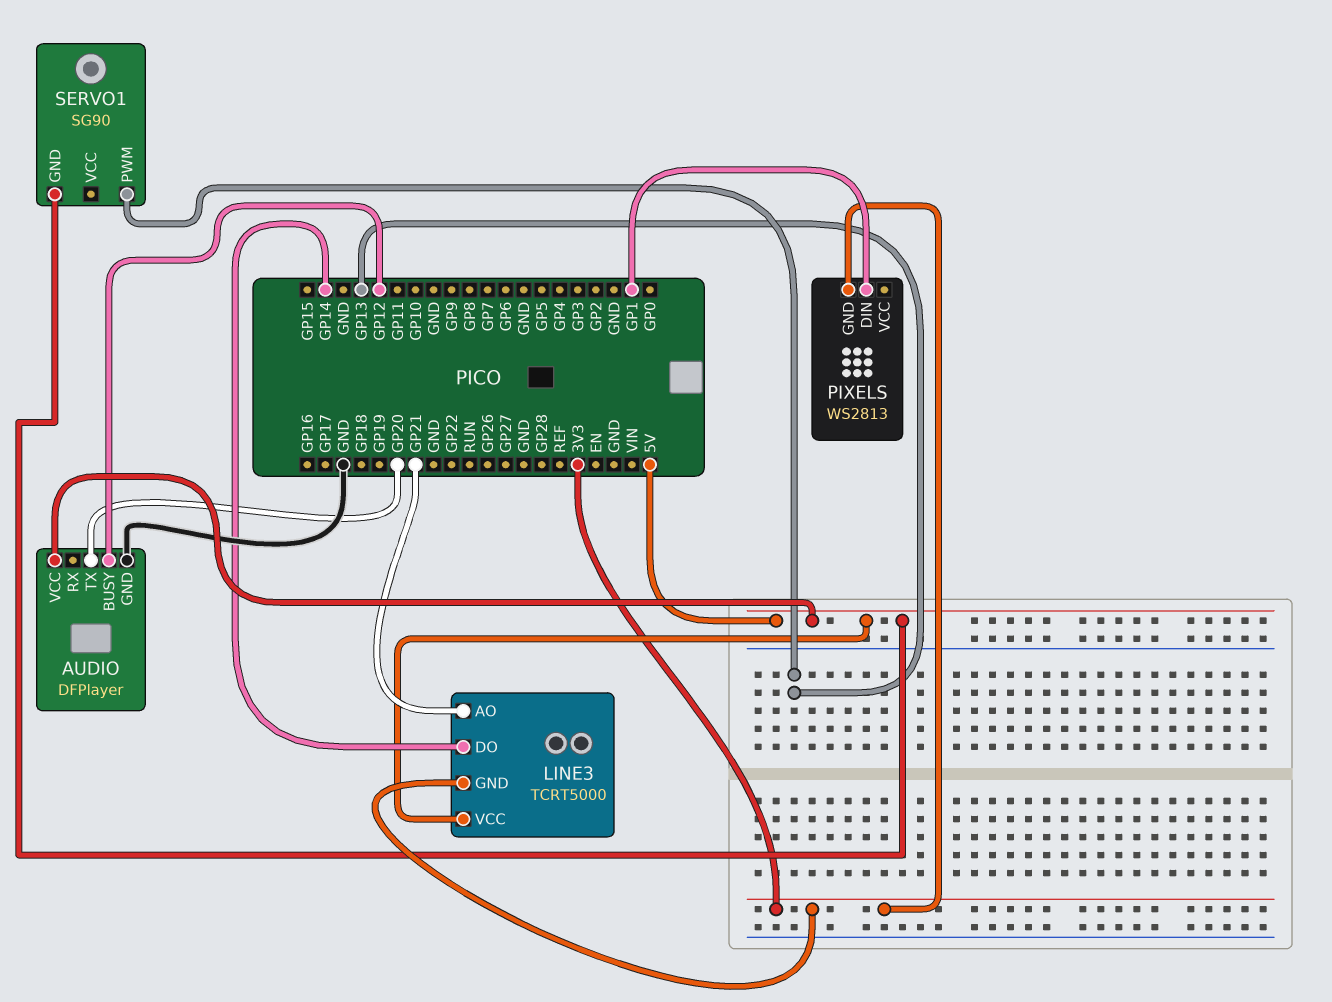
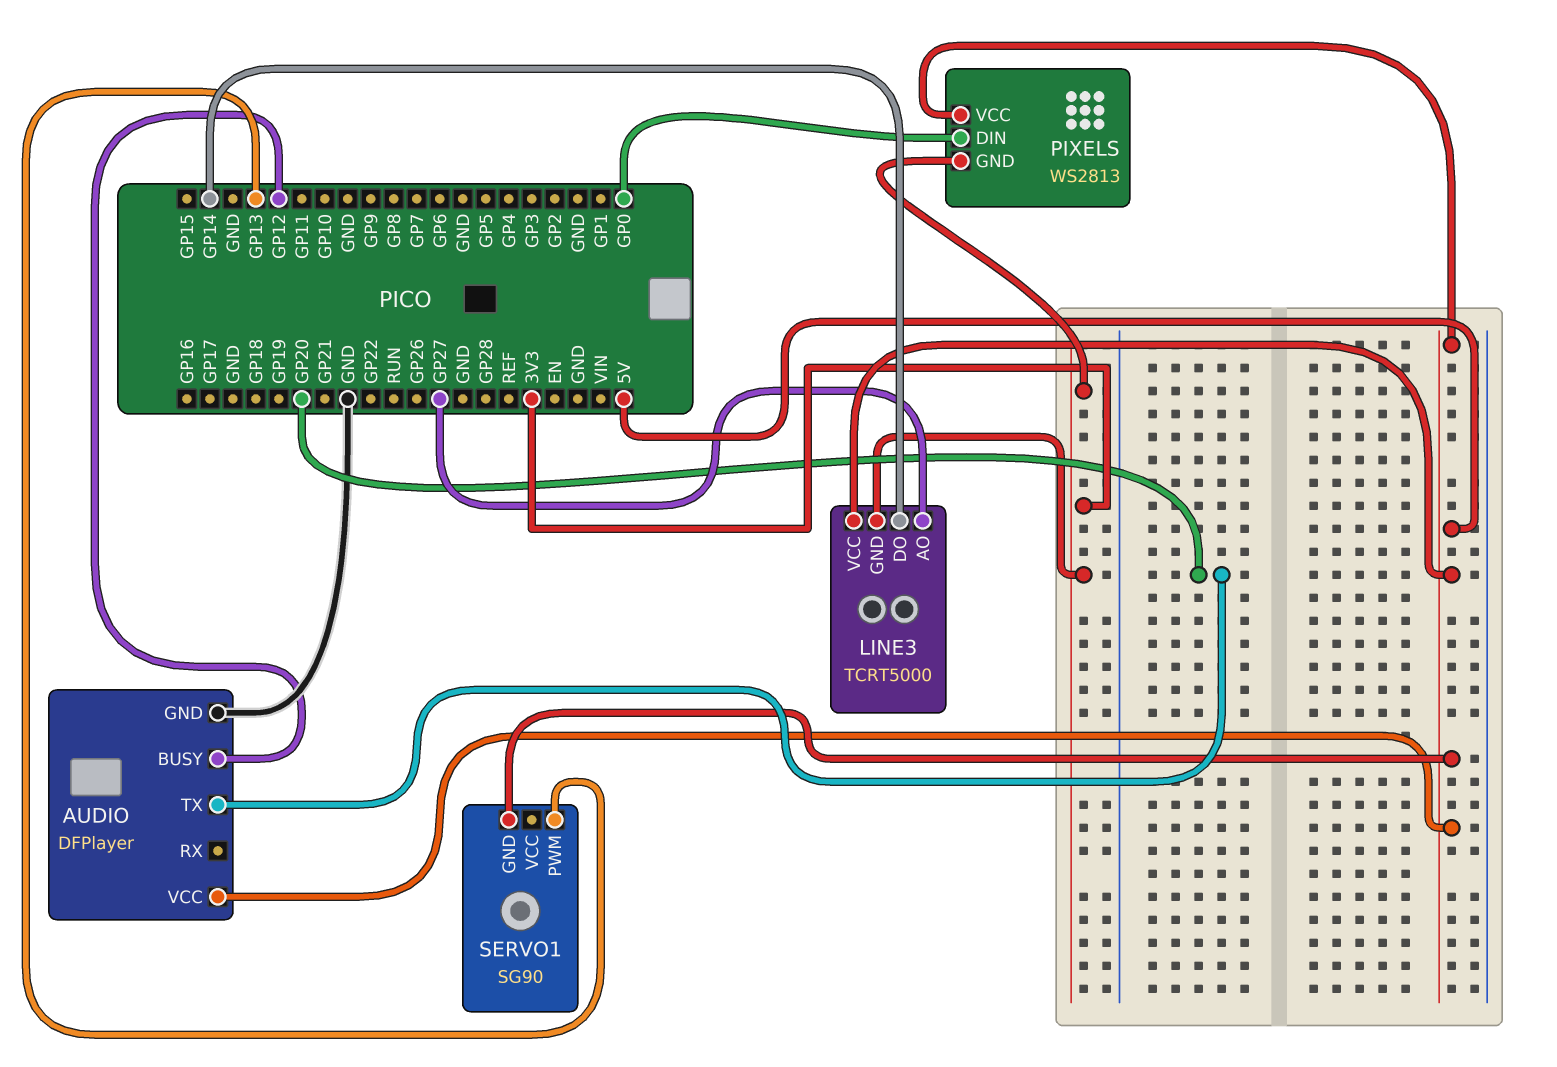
LINE3 pin AO: GP21 -> GP27
PIXELS pin DIN: GP1 -> GP0
PIXELS pin VCC: none -> 5V

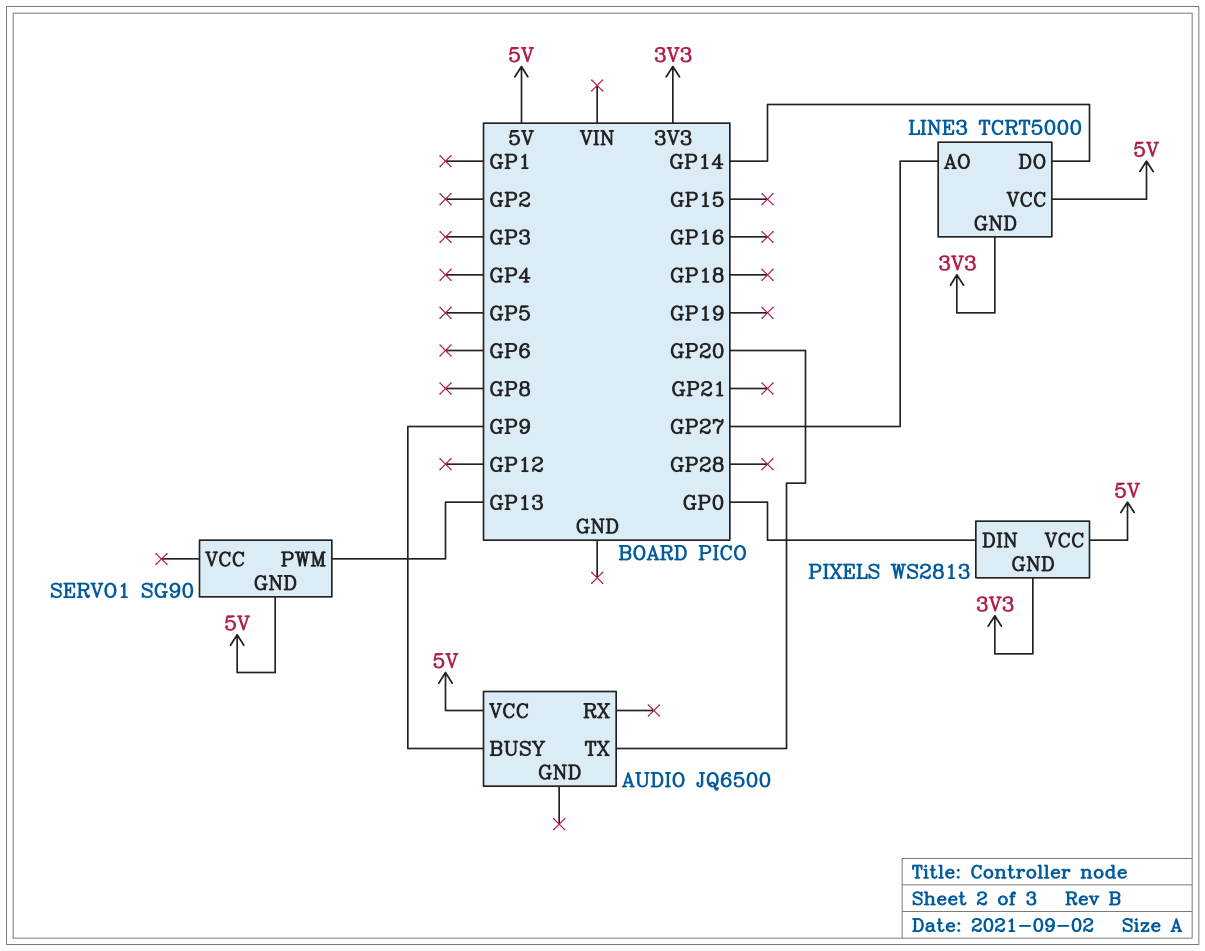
AUDIO: DFPlayer -> JQ6500
AUDIO pin BUSY: GP12 -> GP9
AUDIO pin GND: GND -> none

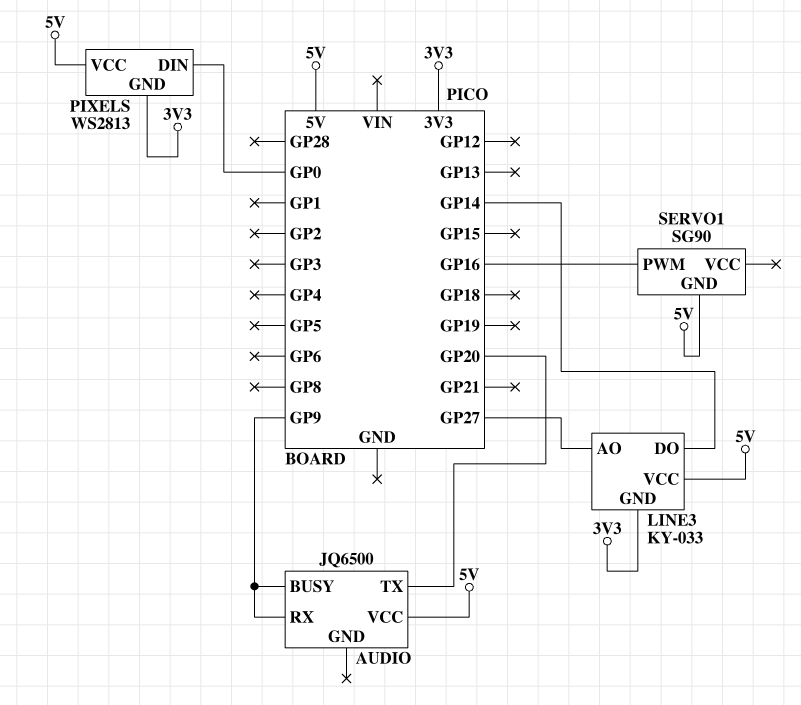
AUDIO pin RX: none -> GP9
LINE3: TCRT5000 -> KY-033
SERVO1 pin PWM: GP13 -> GP16

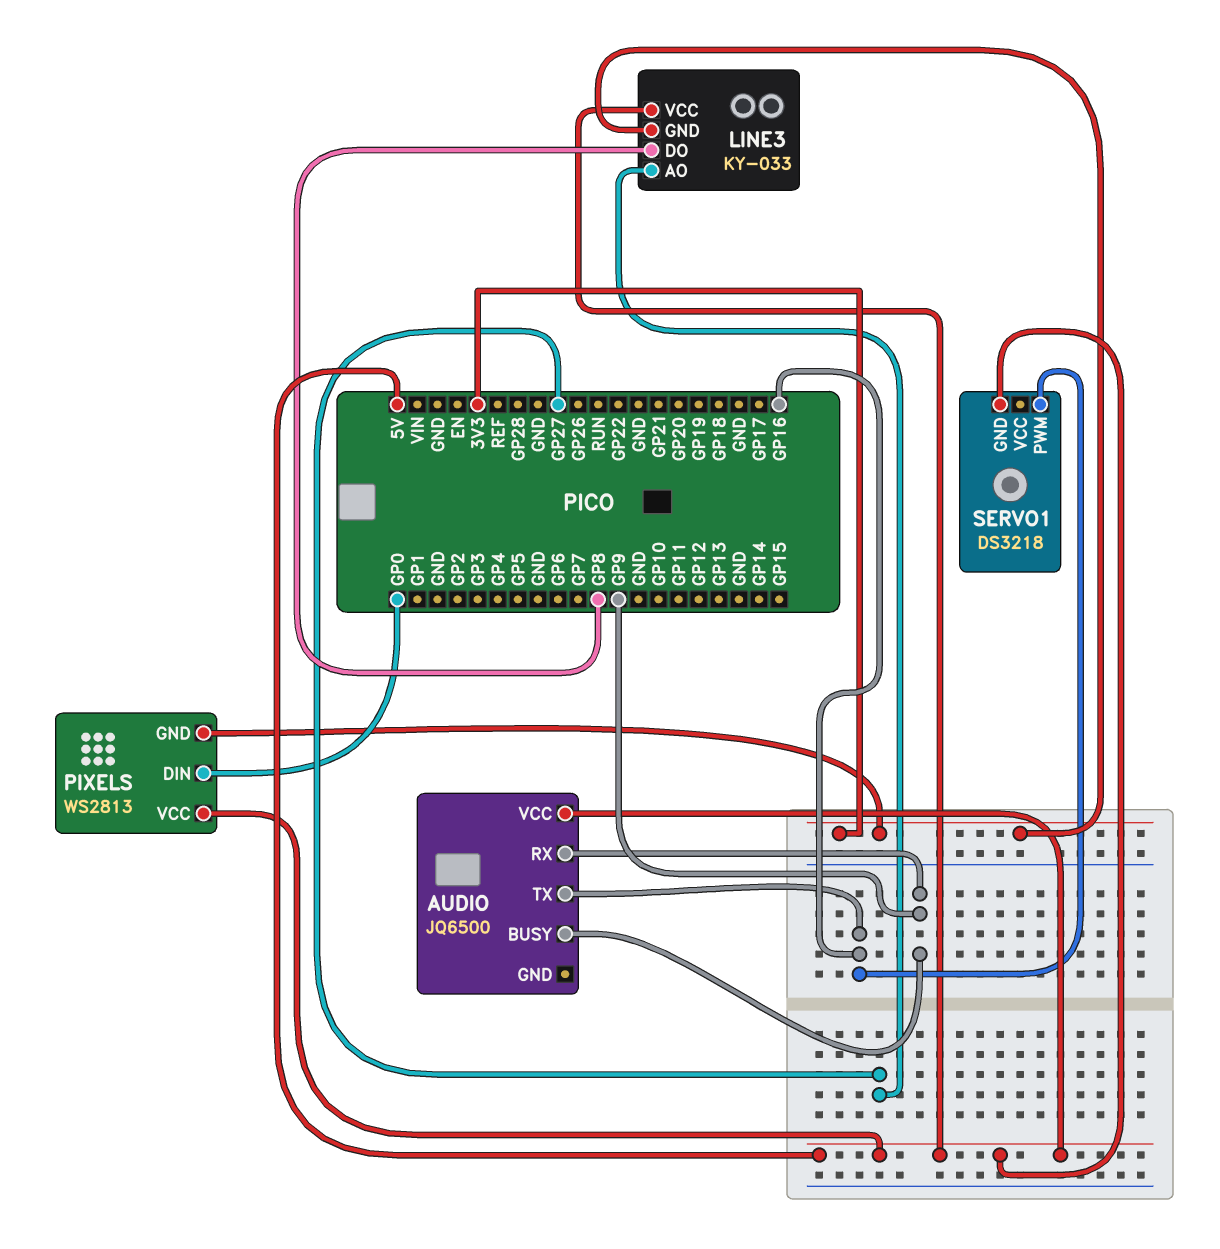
AUDIO pin TX: GP20 -> GP16
LINE3 pin DO: GP14 -> GP8
SERVO1: SG90 -> DS3218

